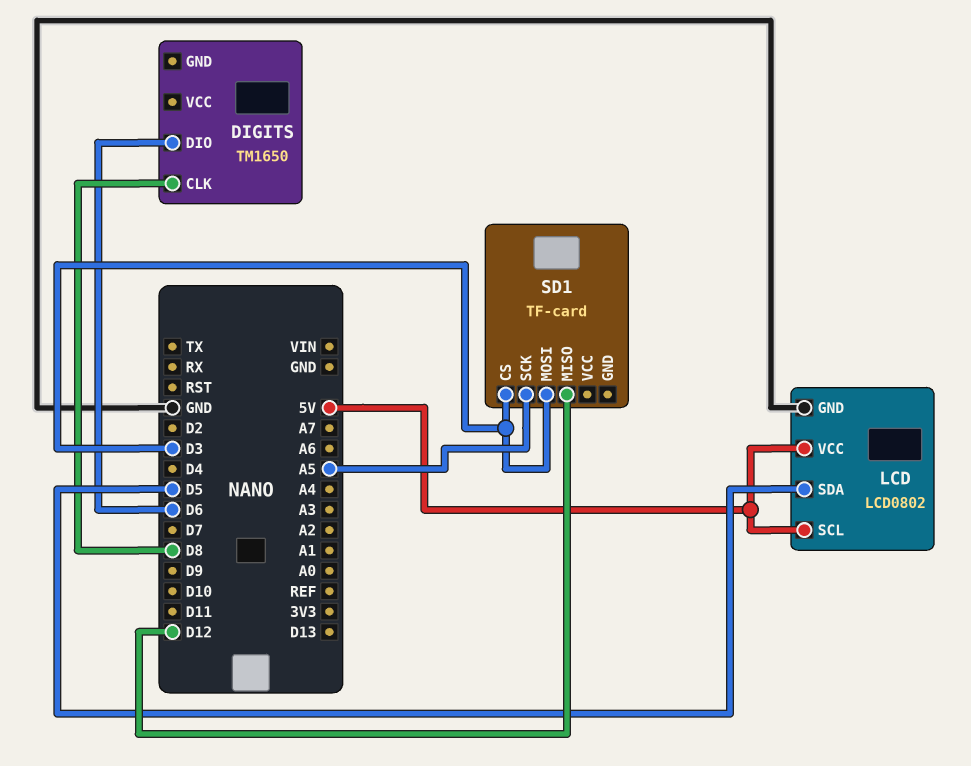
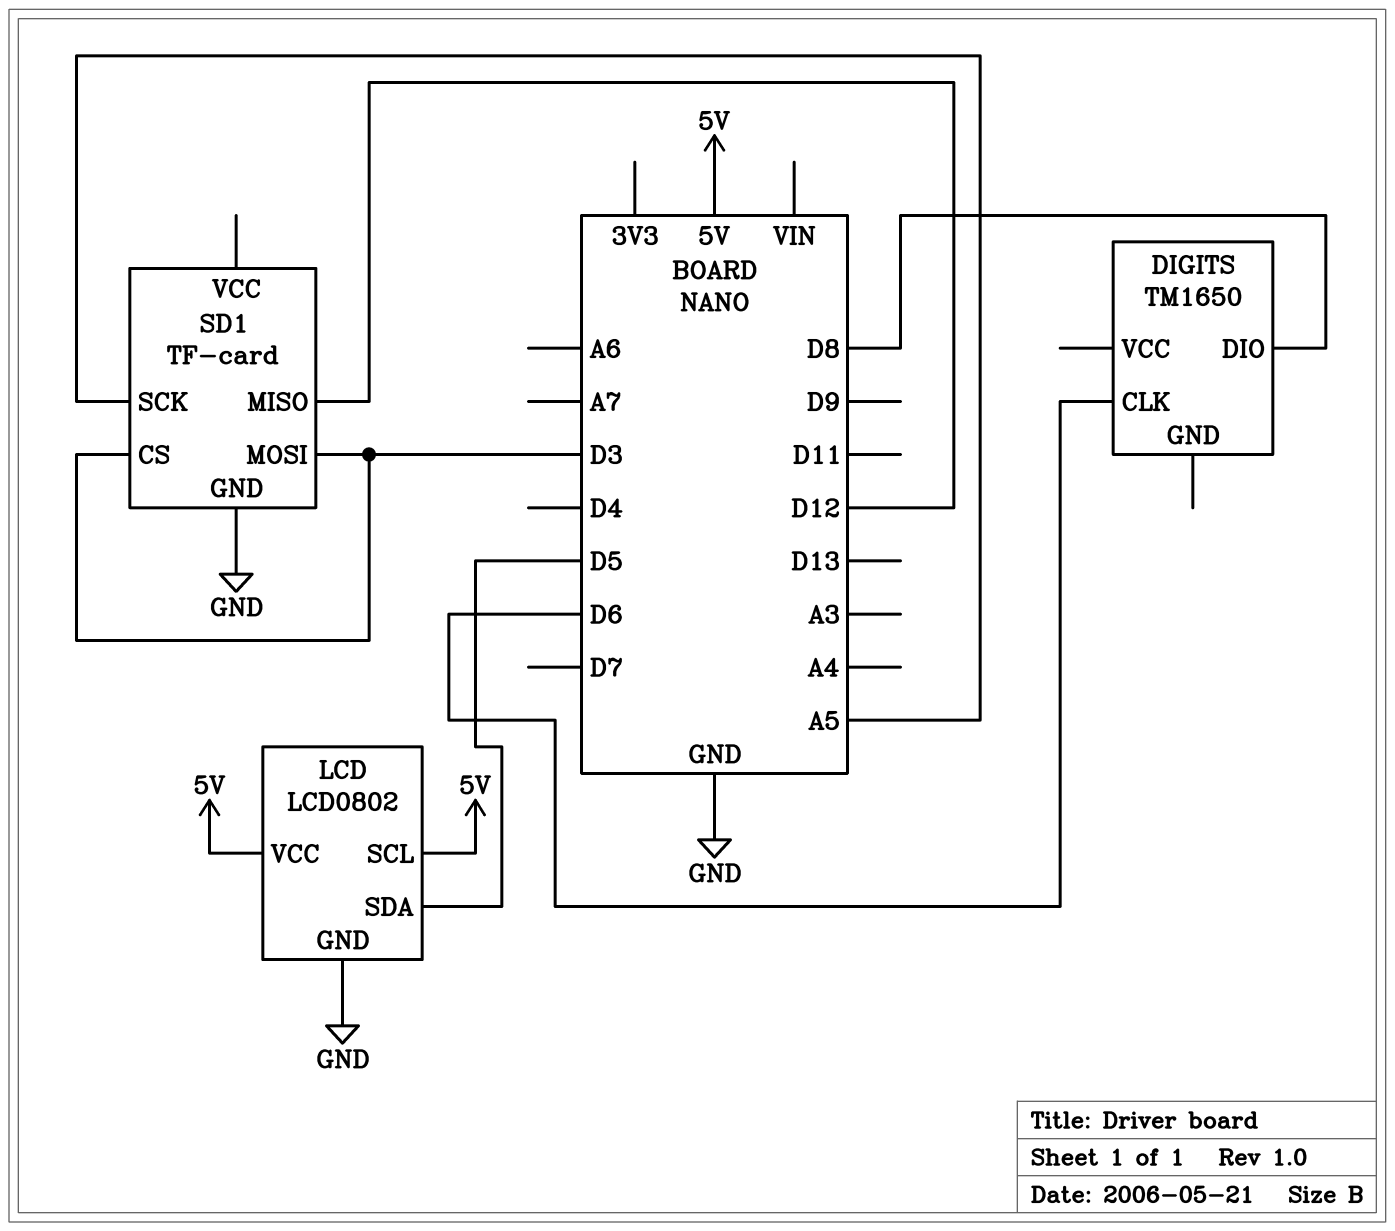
DIGITS pin CLK: D8 -> D6
DIGITS pin DIO: D6 -> D8
SD1 pin GND: none -> GND

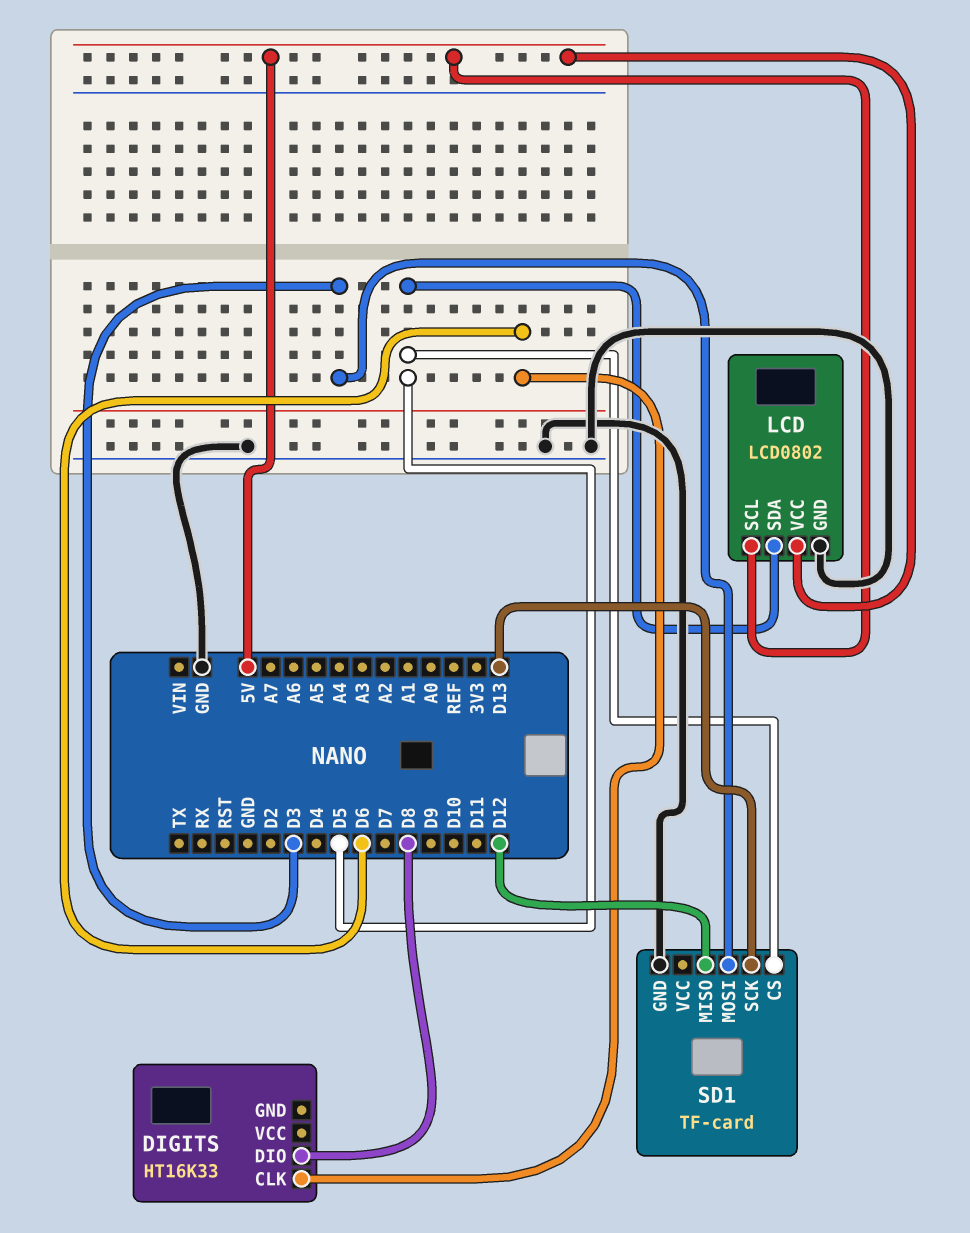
DIGITS: TM1650 -> HT16K33
SD1 pin CS: D3 -> D5
SD1 pin SCK: A5 -> D13

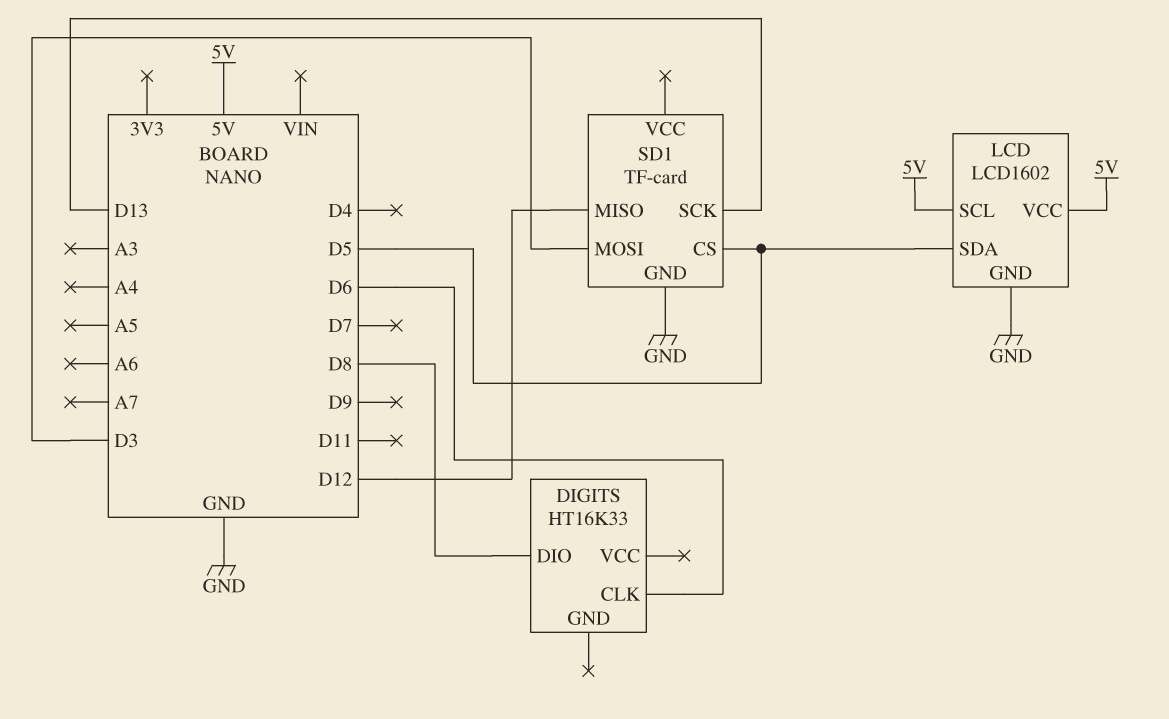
LCD: LCD0802 -> LCD1602

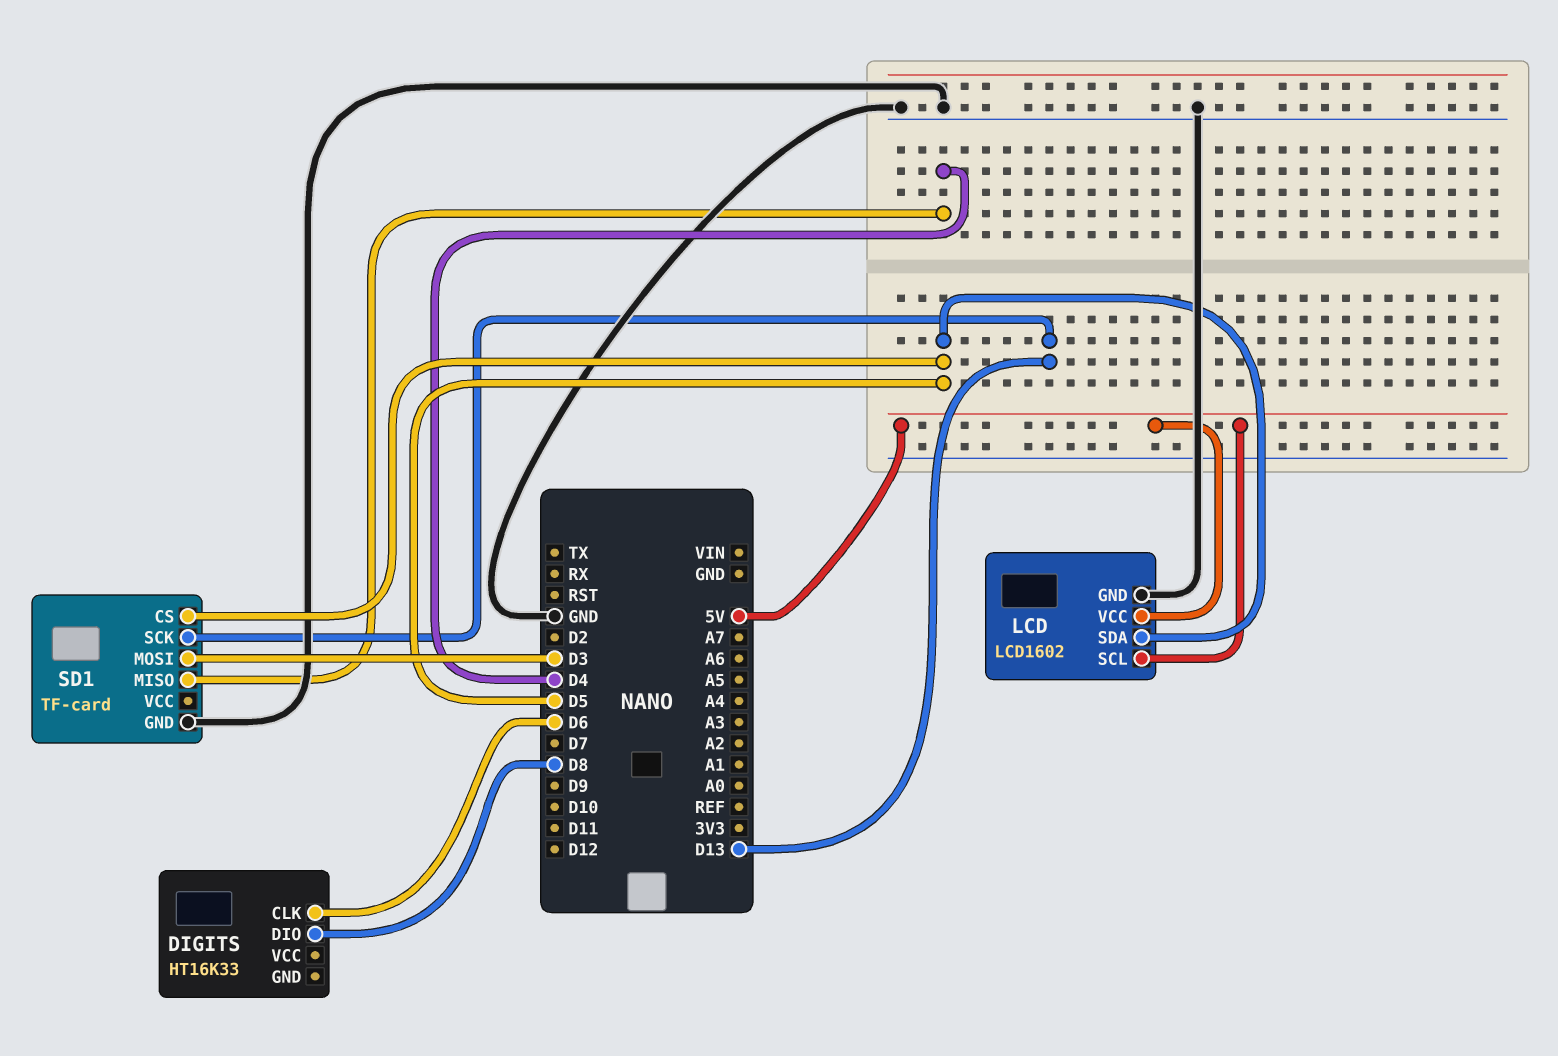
SD1 pin MISO: D12 -> D4

